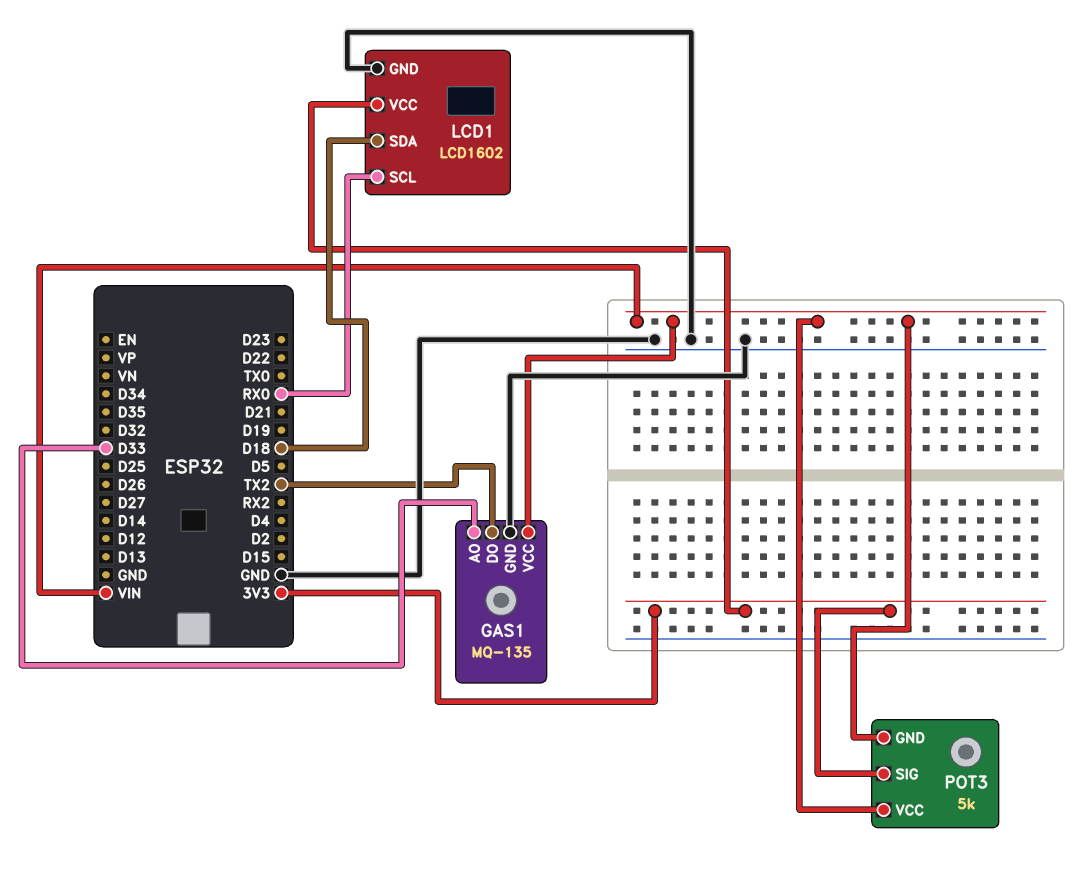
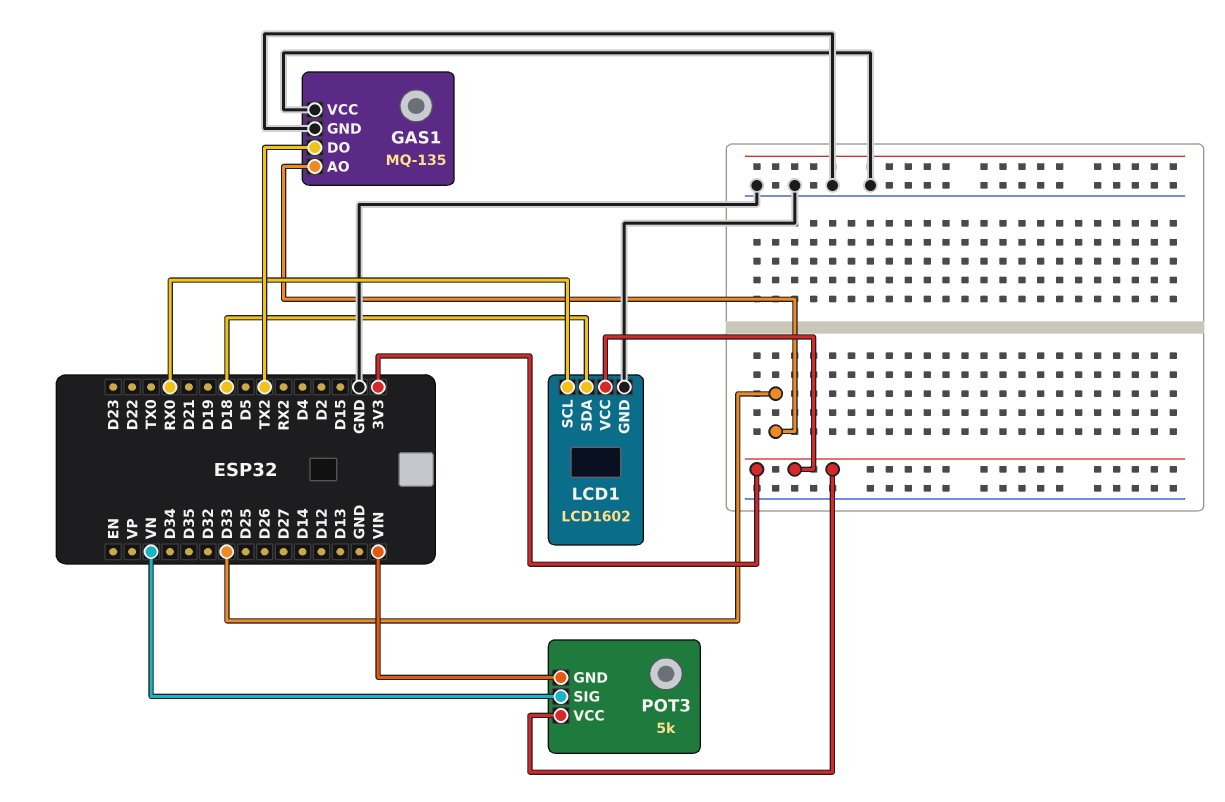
GAS1 pin VCC: VIN -> GND
POT3 pin SIG: 3V3 -> VN
POT3 pin VCC: VIN -> 3V3

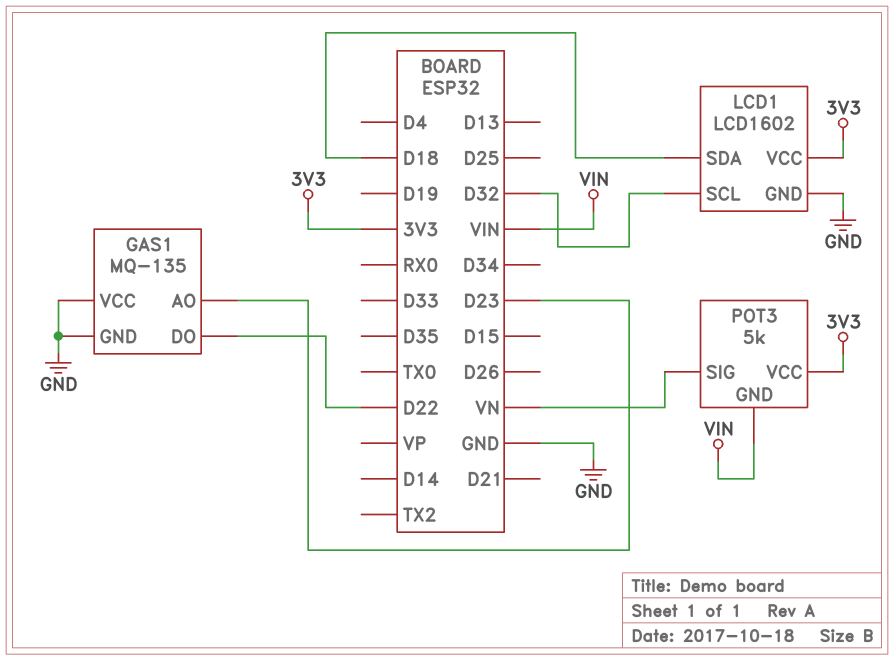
GAS1 pin AO: D33 -> D23
GAS1 pin DO: TX2 -> D22
LCD1 pin SCL: RX0 -> D32

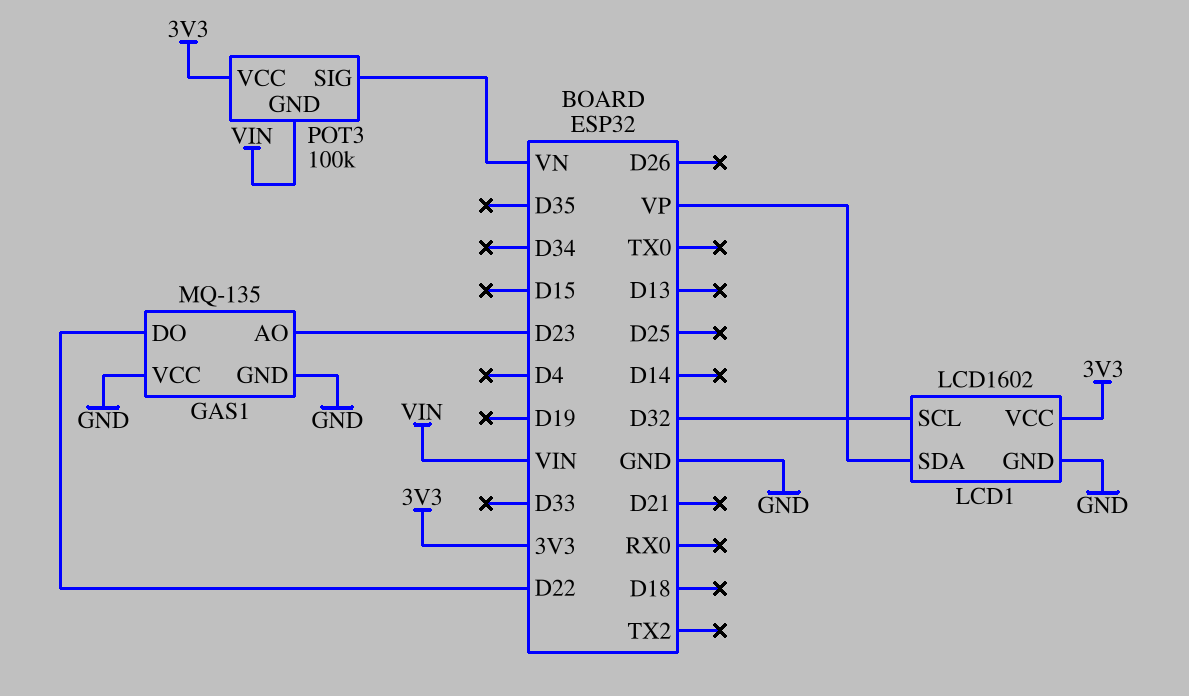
LCD1 pin SDA: D18 -> VP
POT3: 5k -> 100k

